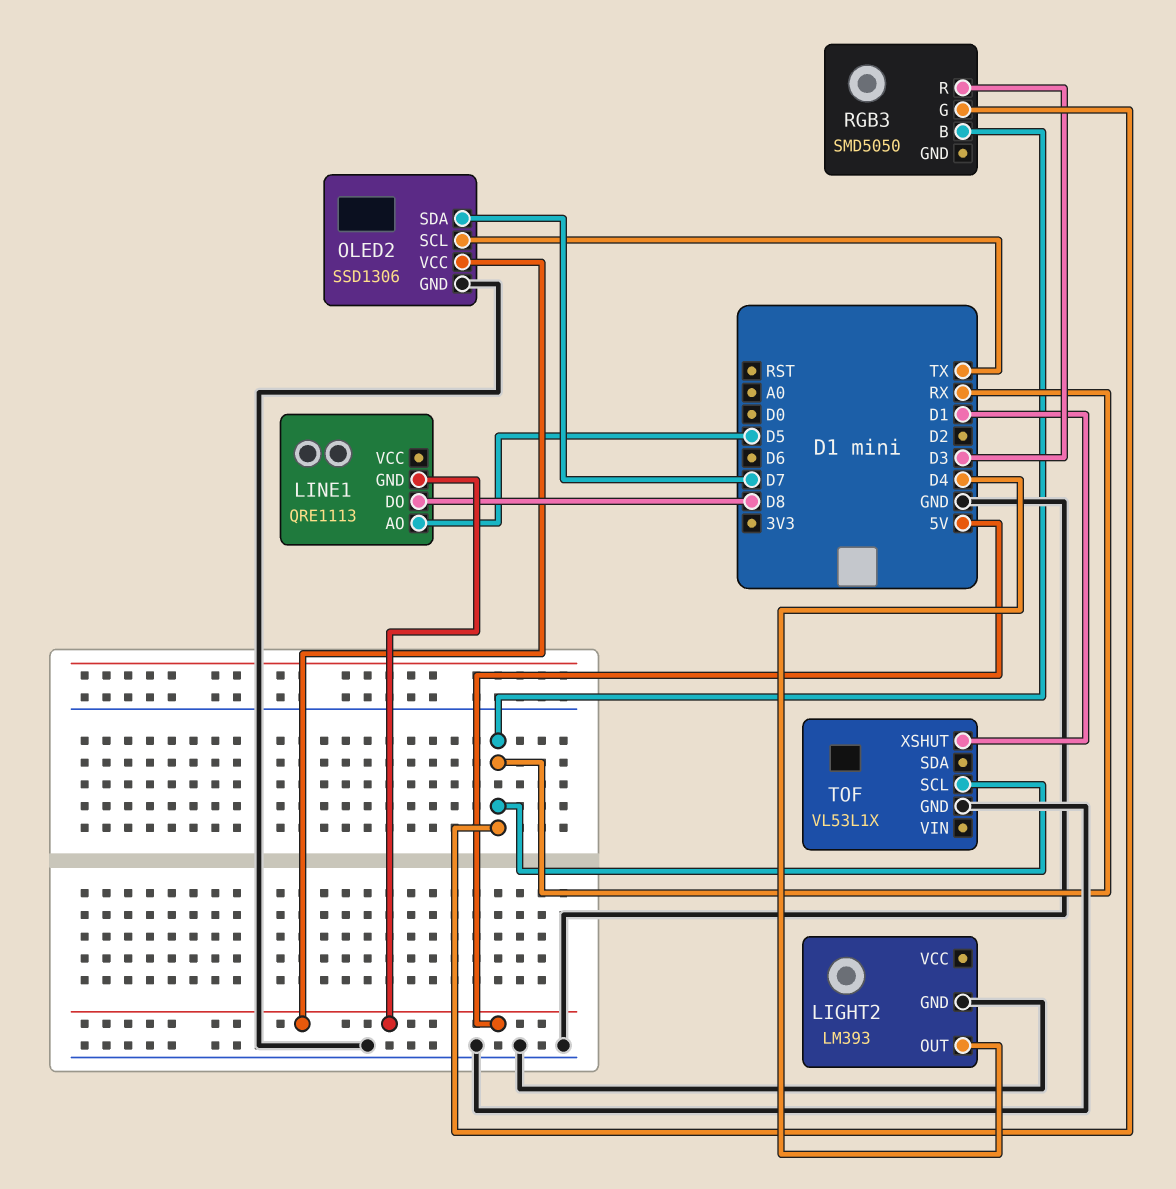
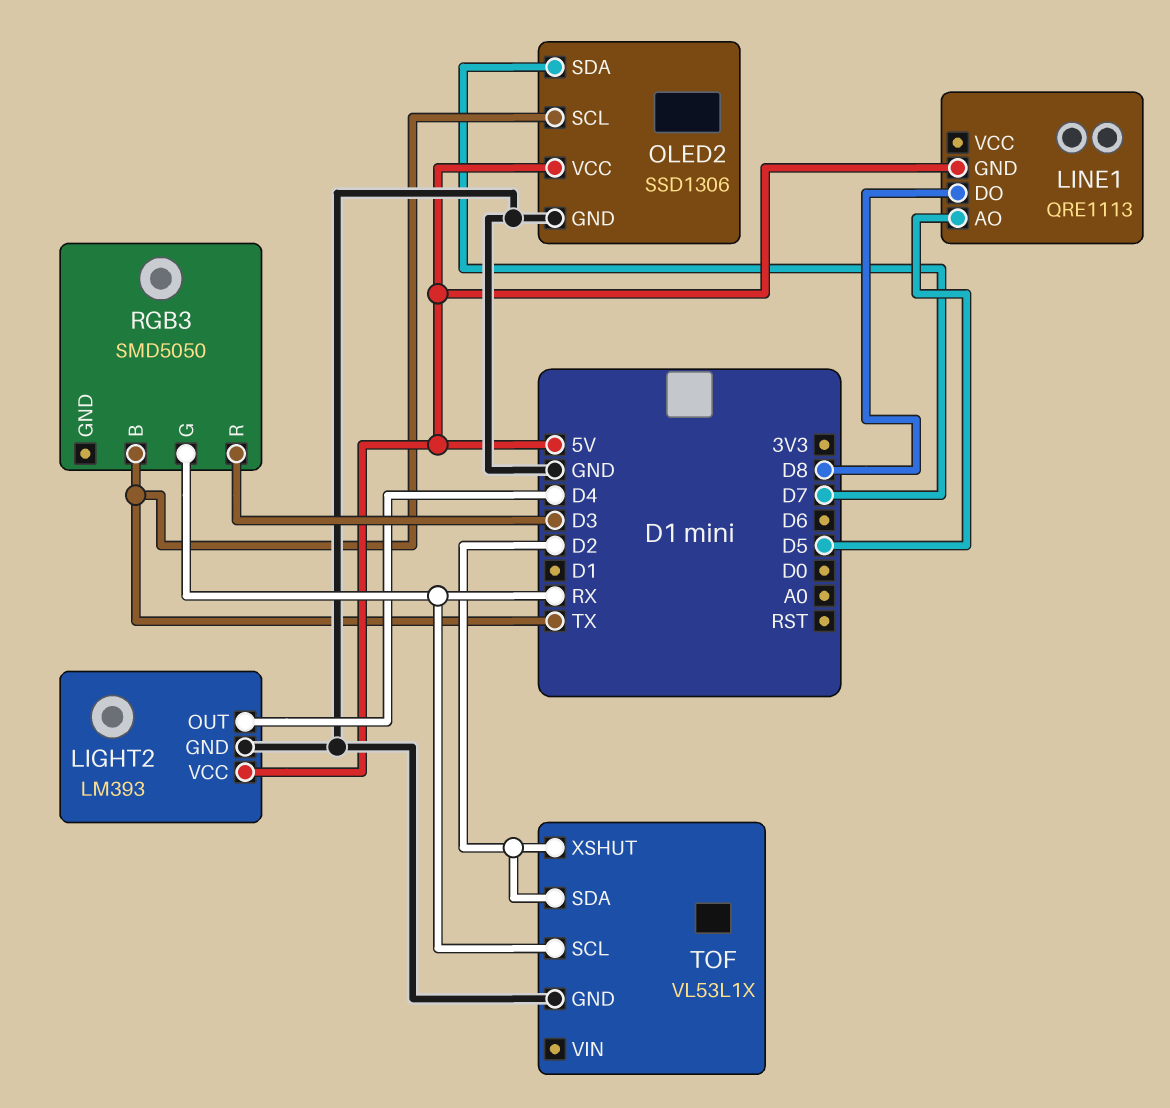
LIGHT2 pin VCC: none -> 5V
RGB3 pin B: RX -> TX
TOF pin SDA: none -> D2
TOF pin XSHUT: D1 -> D2

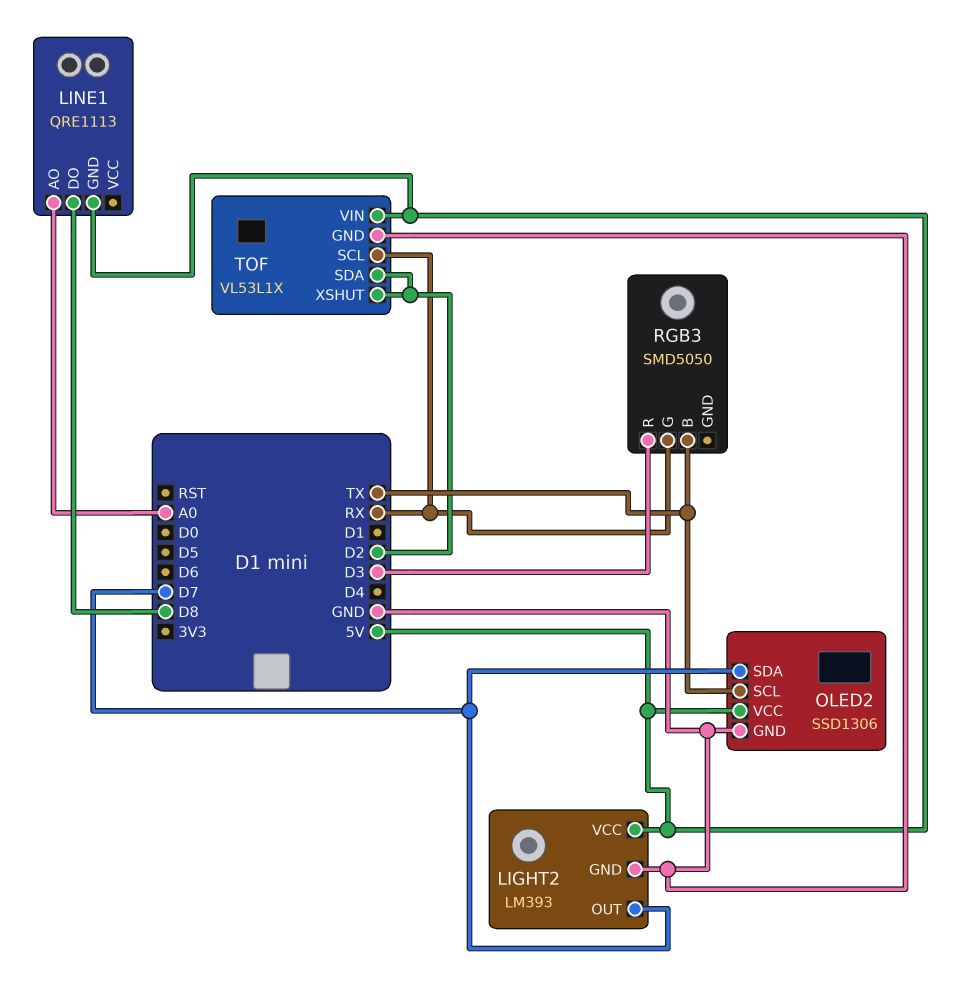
LIGHT2 pin OUT: D4 -> D7
LINE1 pin AO: D5 -> A0
TOF pin VIN: none -> 5V

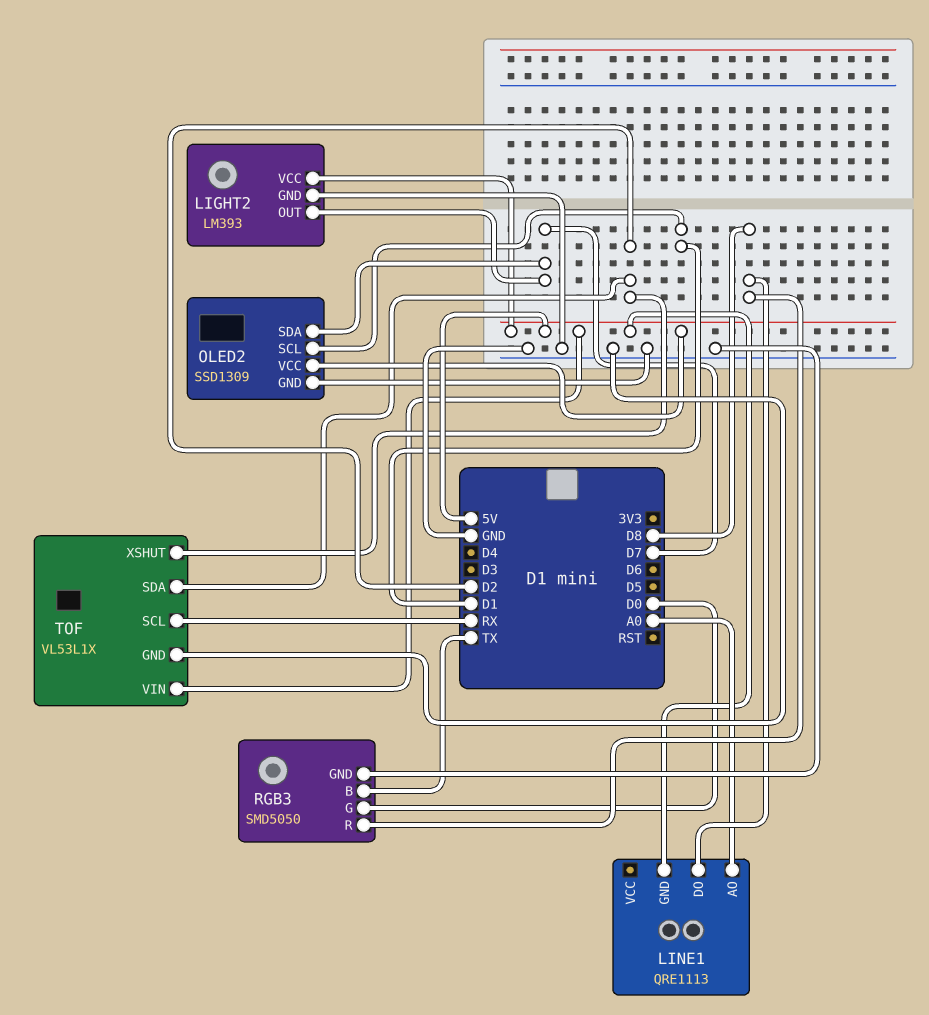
OLED2: SSD1306 -> SSD1309
OLED2 pin SCL: TX -> D1
RGB3 pin G: RX -> D0
RGB3 pin GND: none -> GND
RGB3 pin R: D3 -> D8

